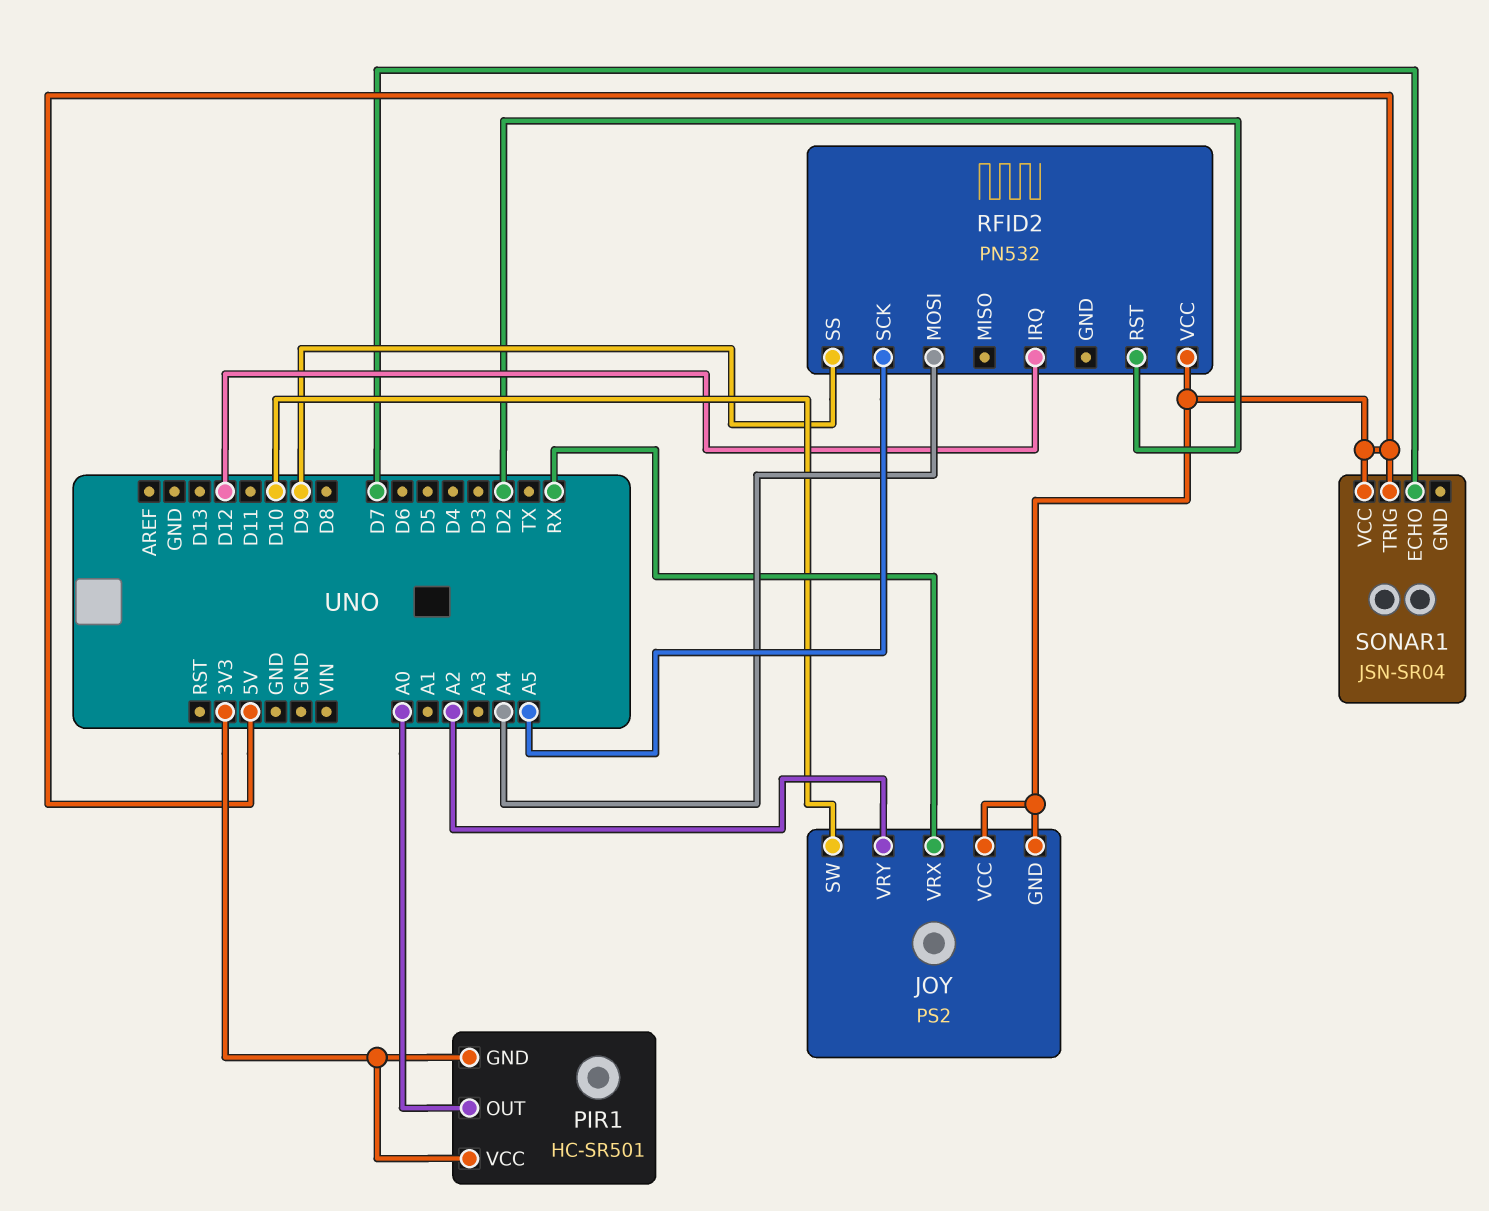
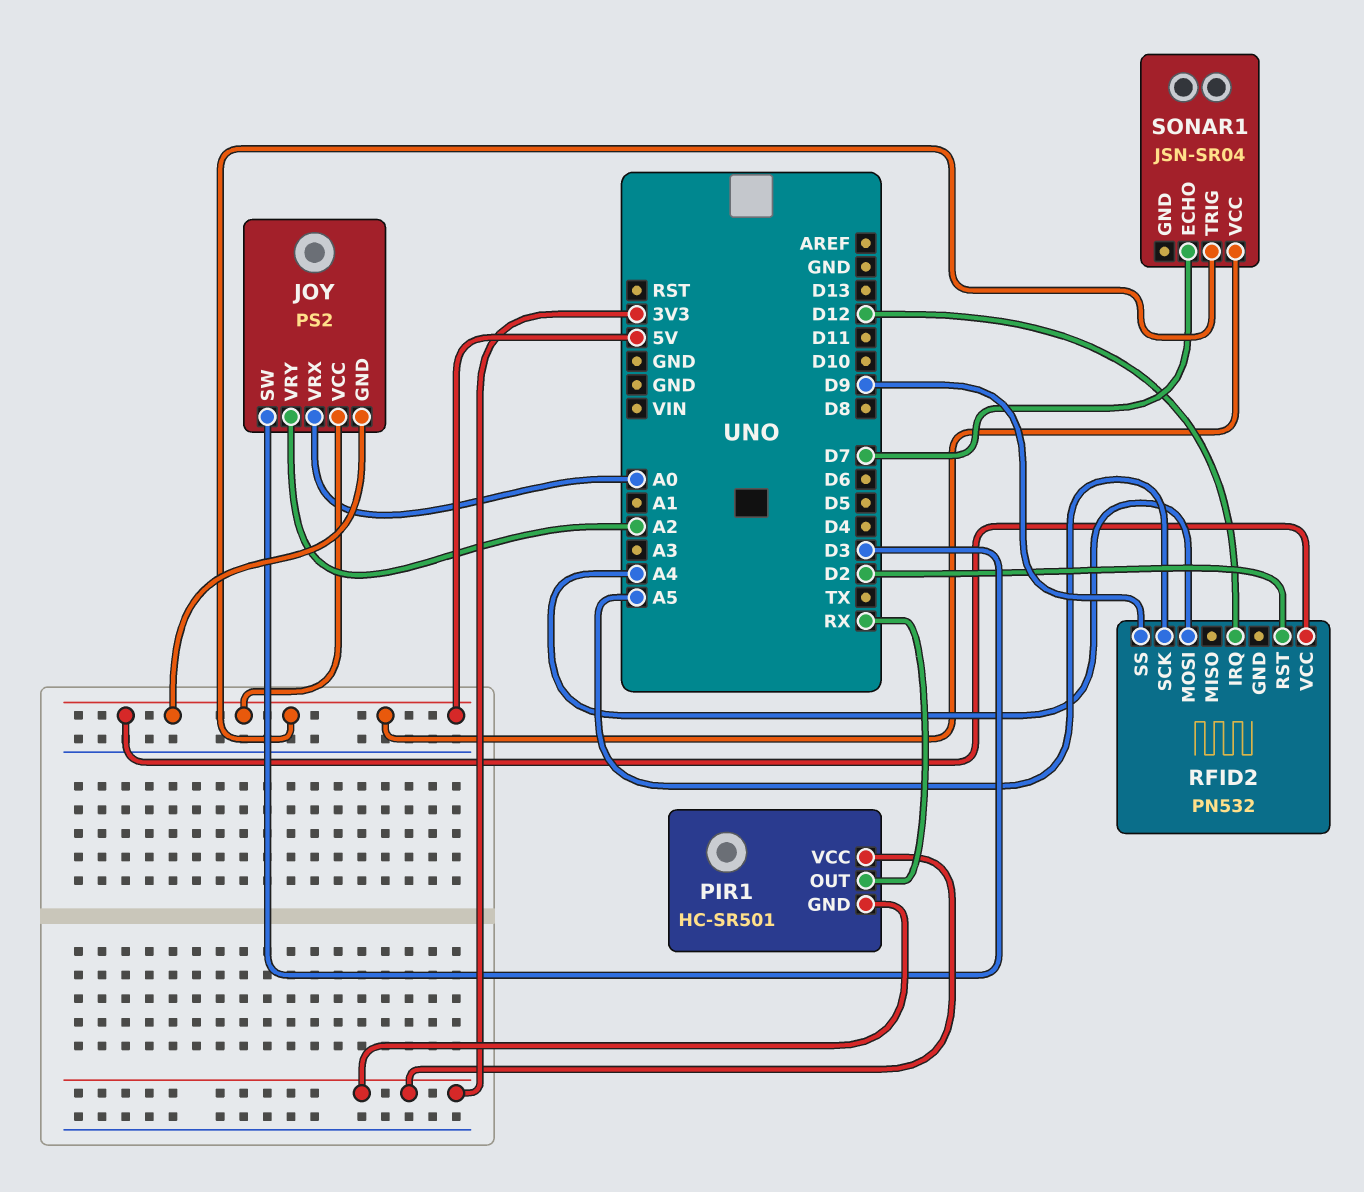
JOY pin SW: D10 -> D3
JOY pin VRX: RX -> A0
PIR1 pin OUT: A0 -> RX

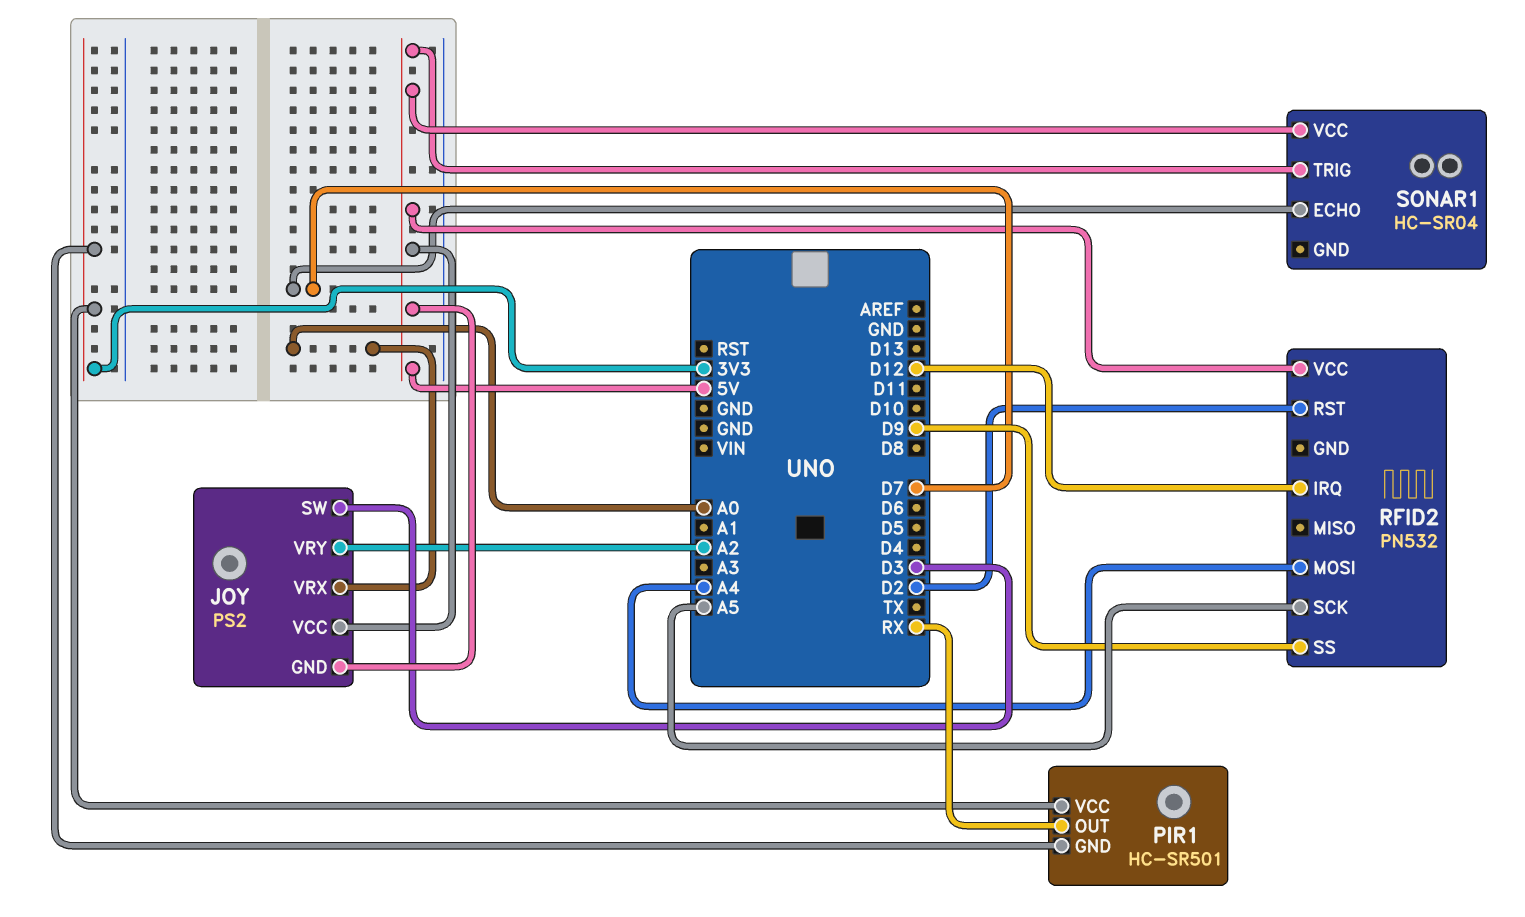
SONAR1: JSN-SR04 -> HC-SR04

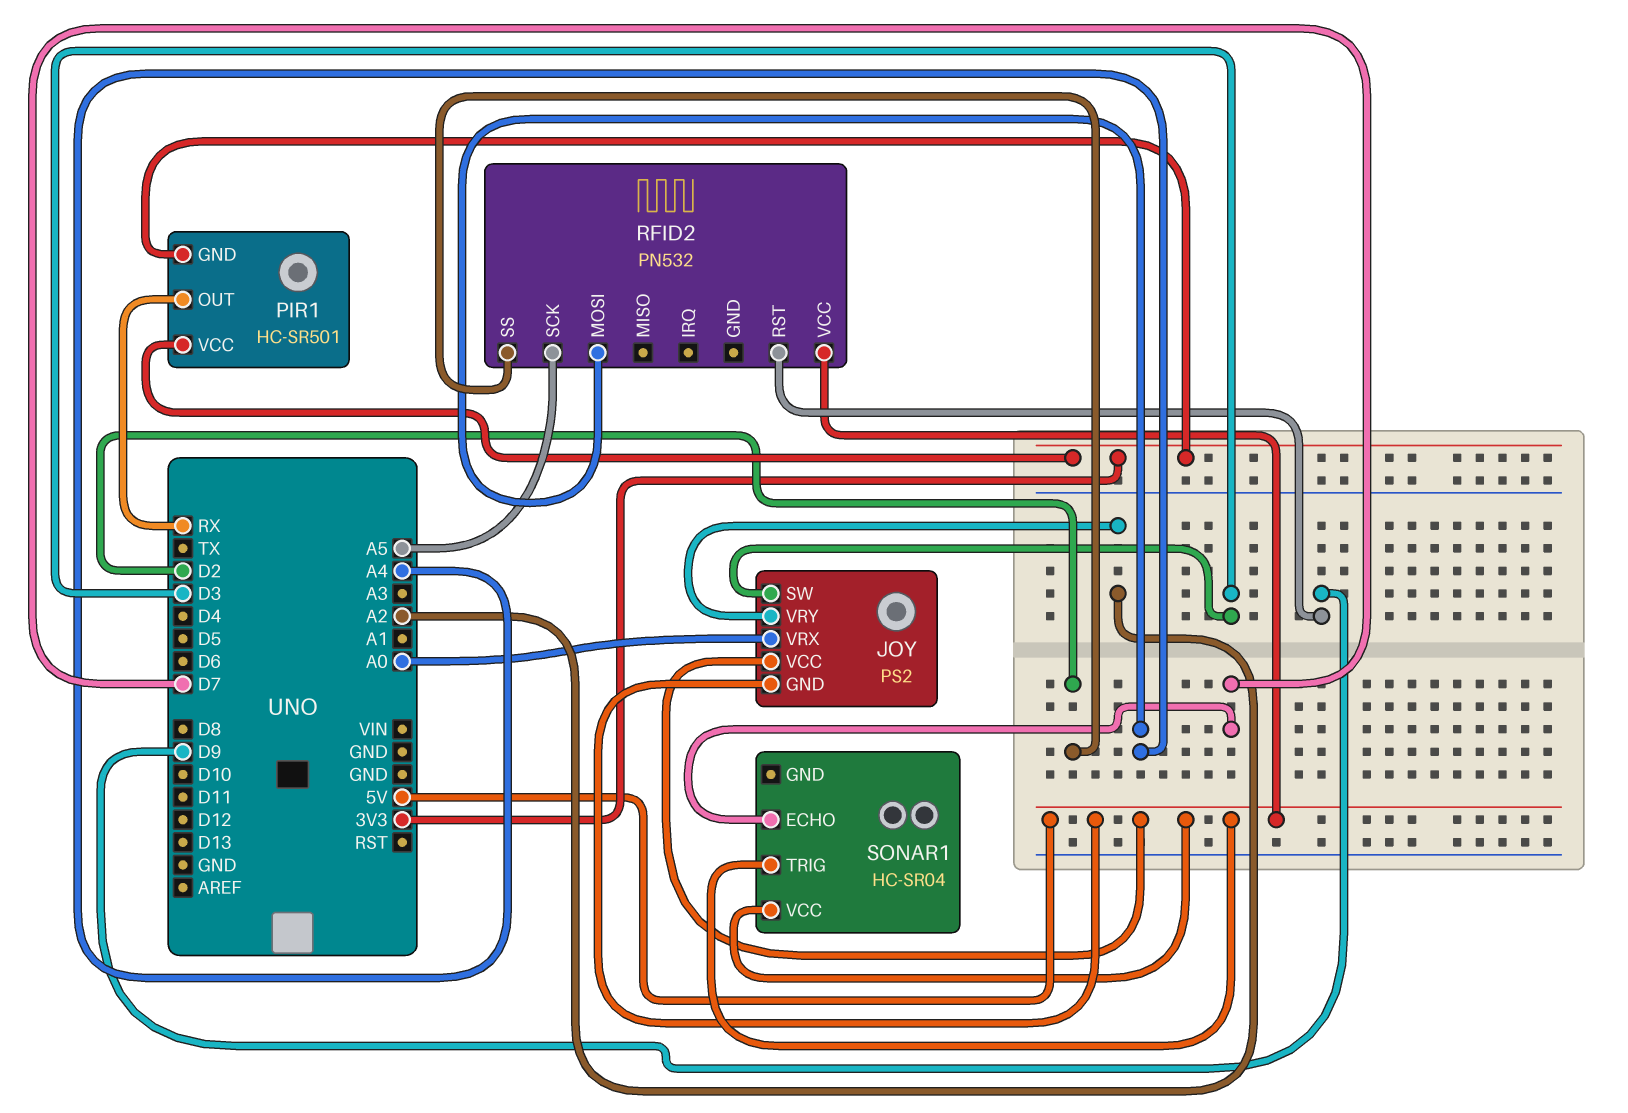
RFID2 pin IRQ: D12 -> none
RFID2 pin RST: D2 -> D9
RFID2 pin SS: D9 -> D2

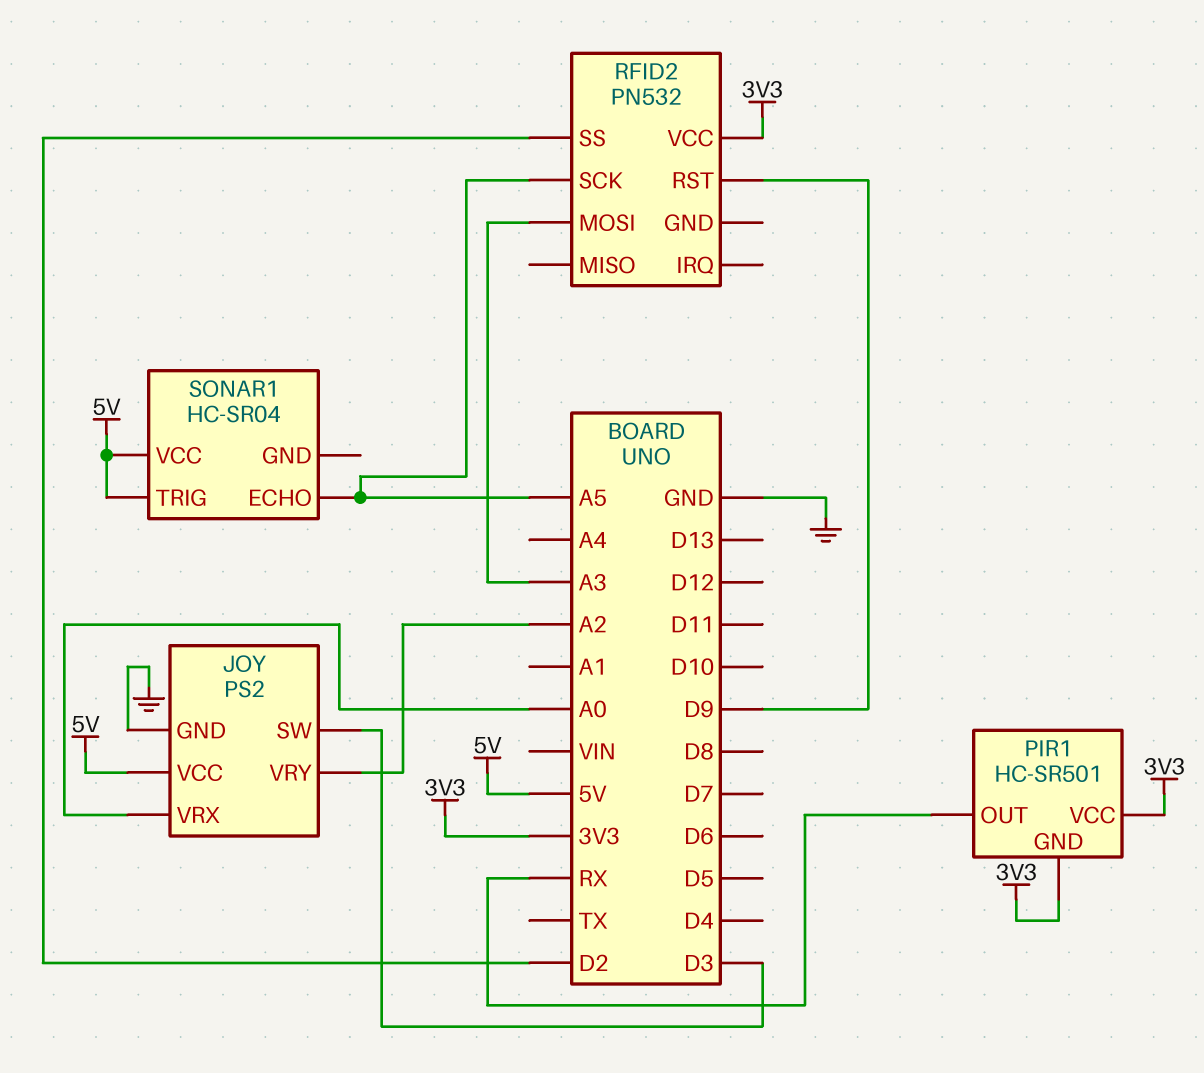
JOY pin GND: 5V -> GND
RFID2 pin MOSI: A4 -> A3
RFID2 pin VCC: 5V -> 3V3
SONAR1 pin ECHO: D7 -> A5

